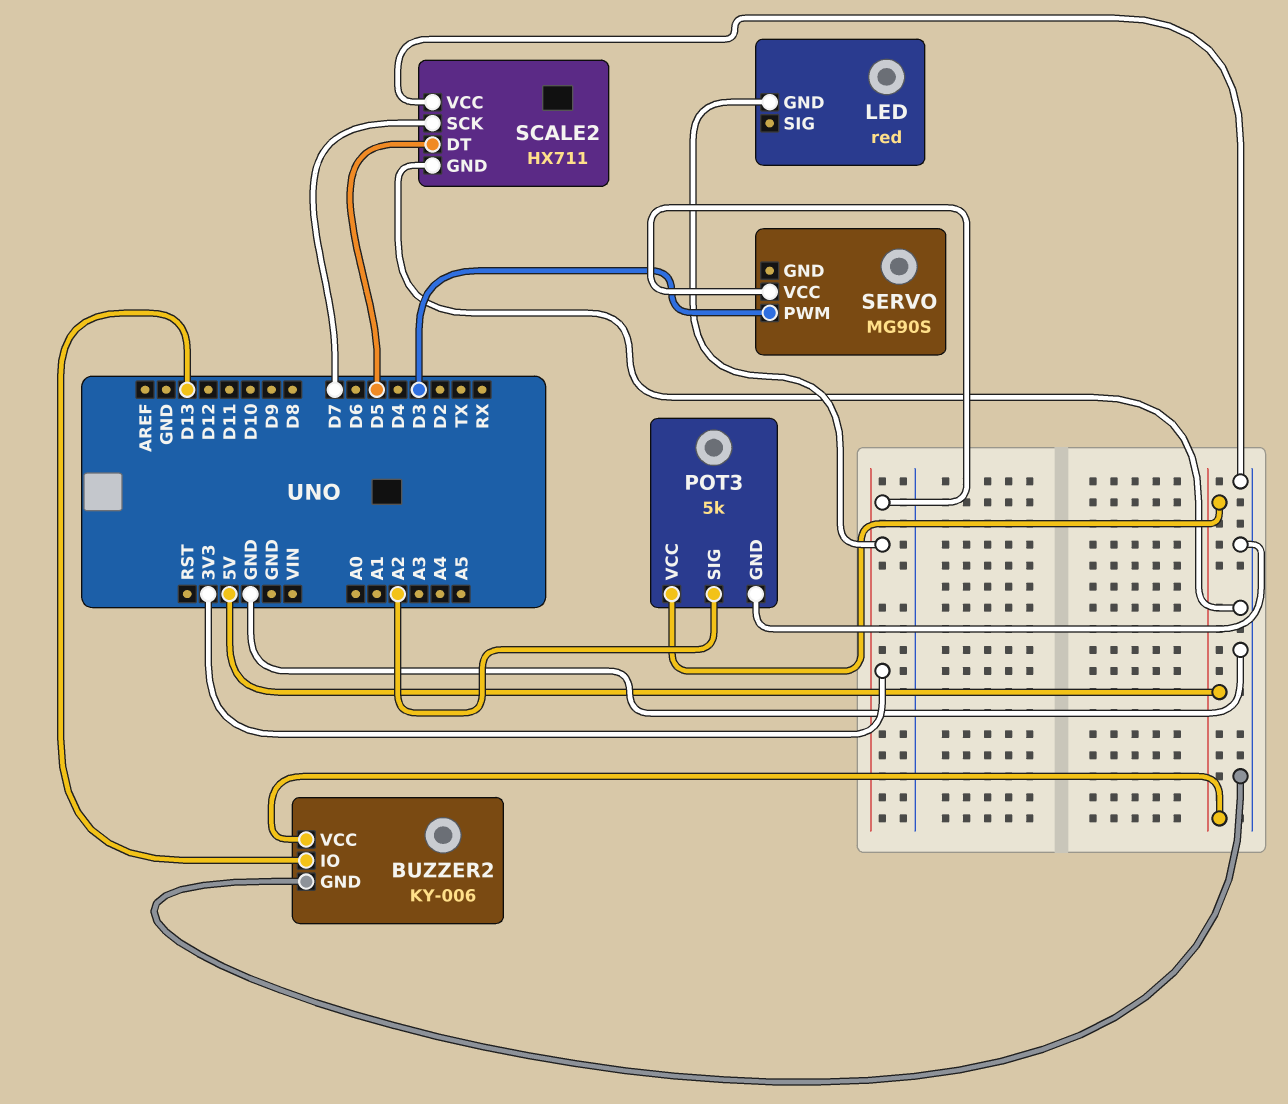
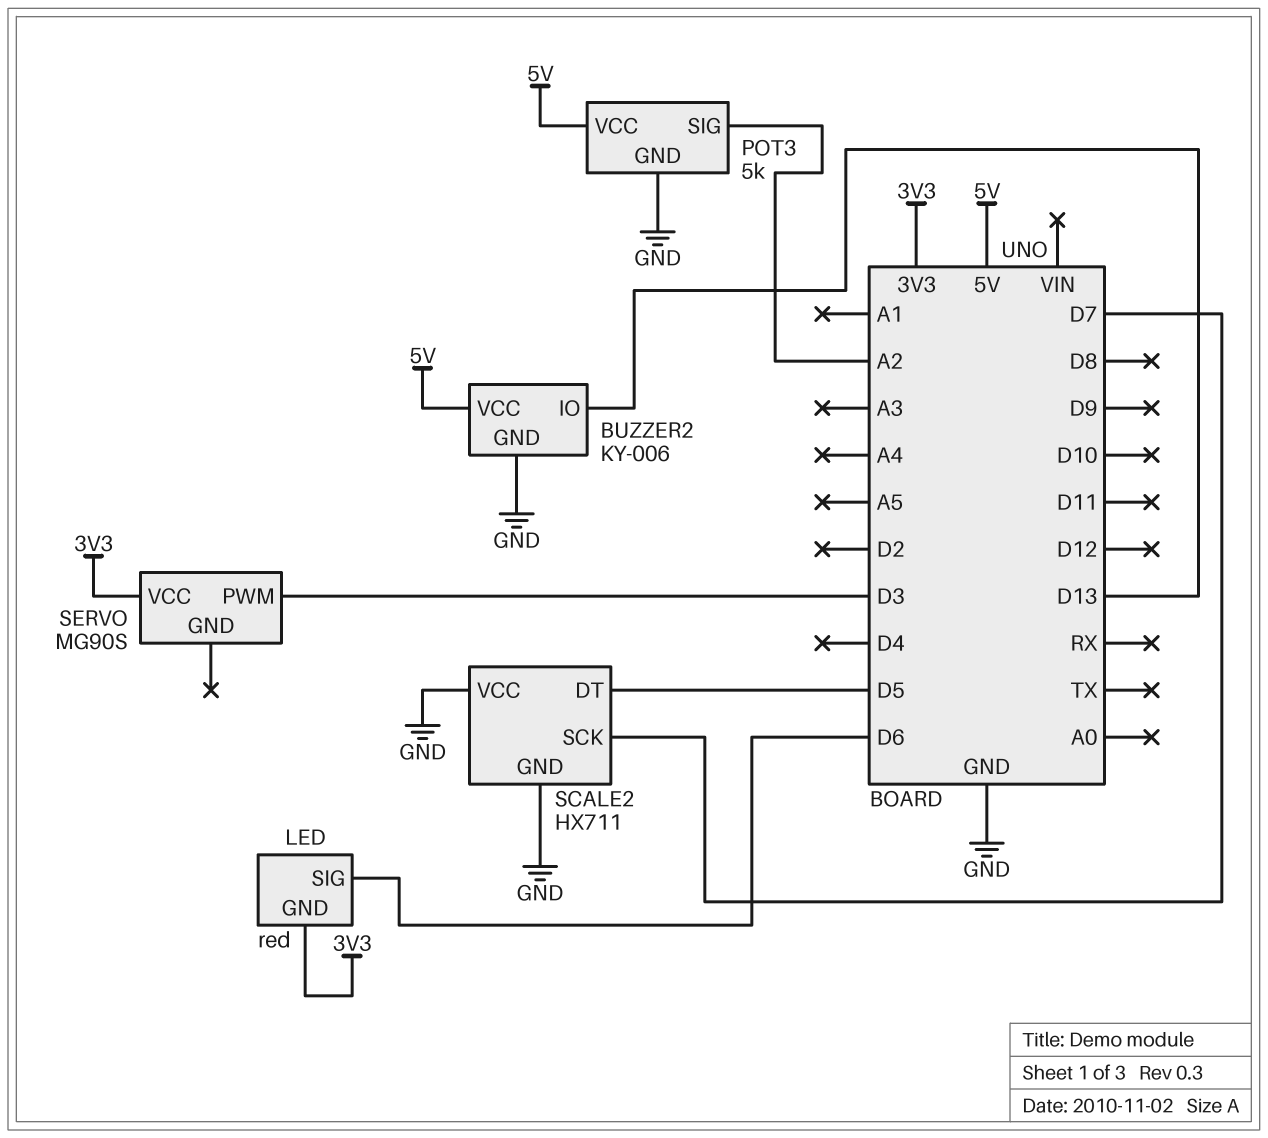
LED pin SIG: none -> D6

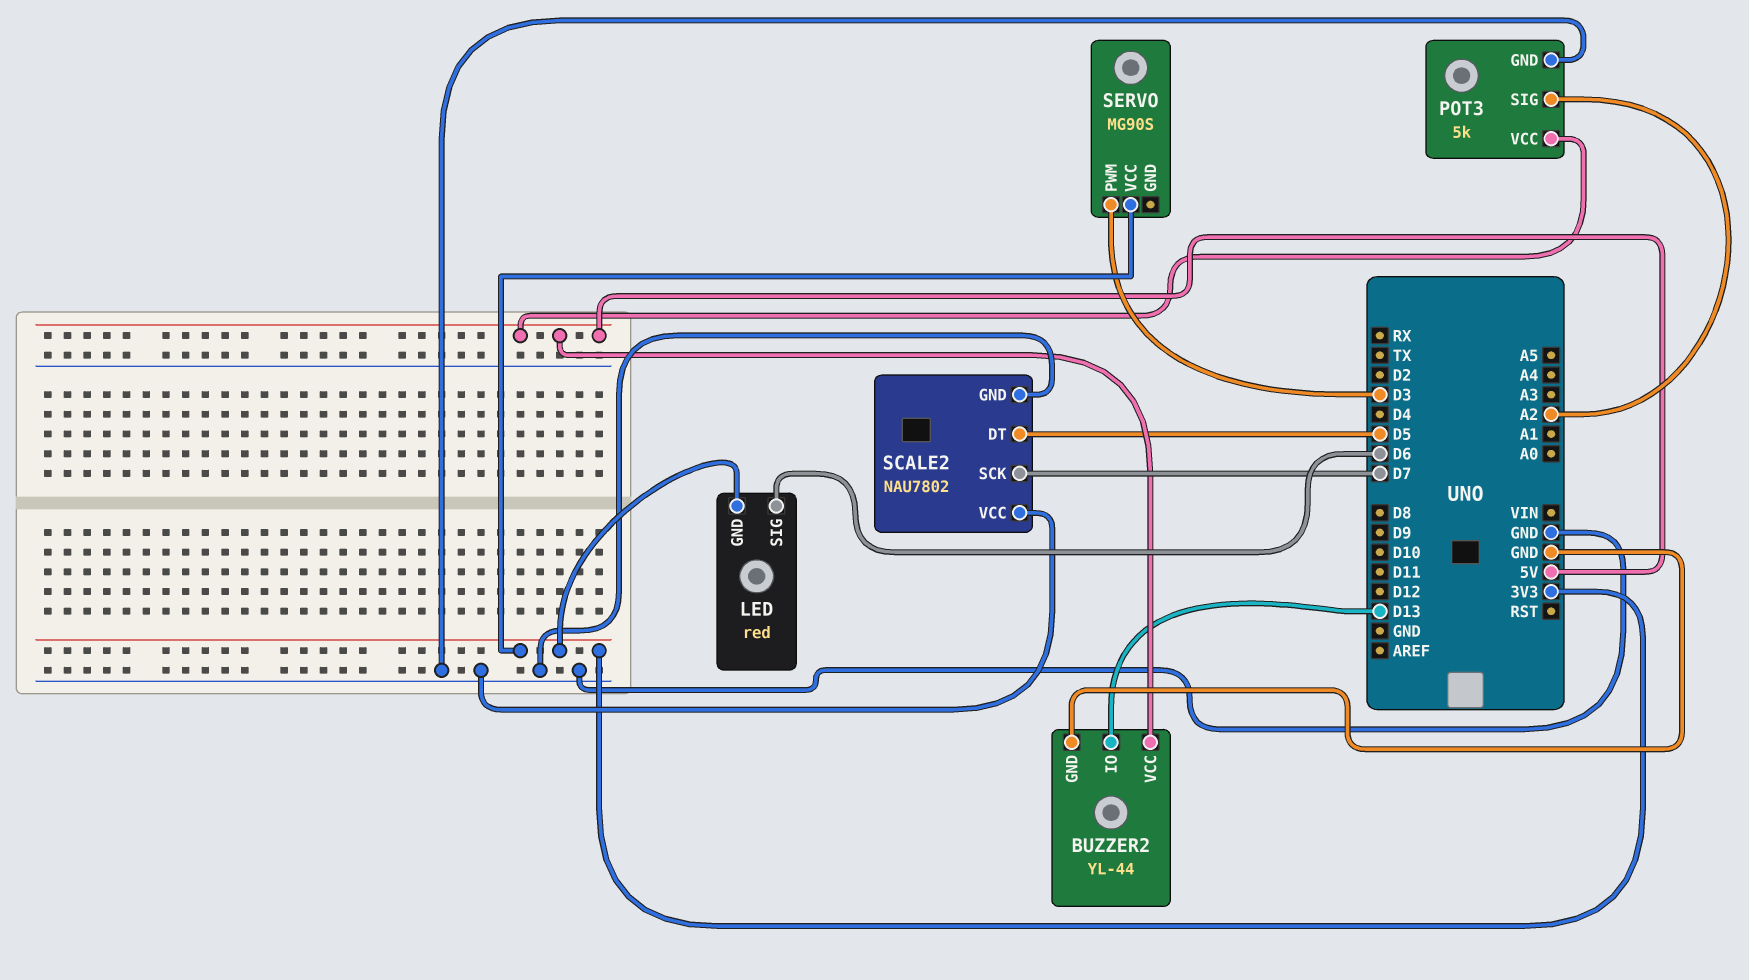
BUZZER2: KY-006 -> YL-44
SCALE2: HX711 -> NAU7802

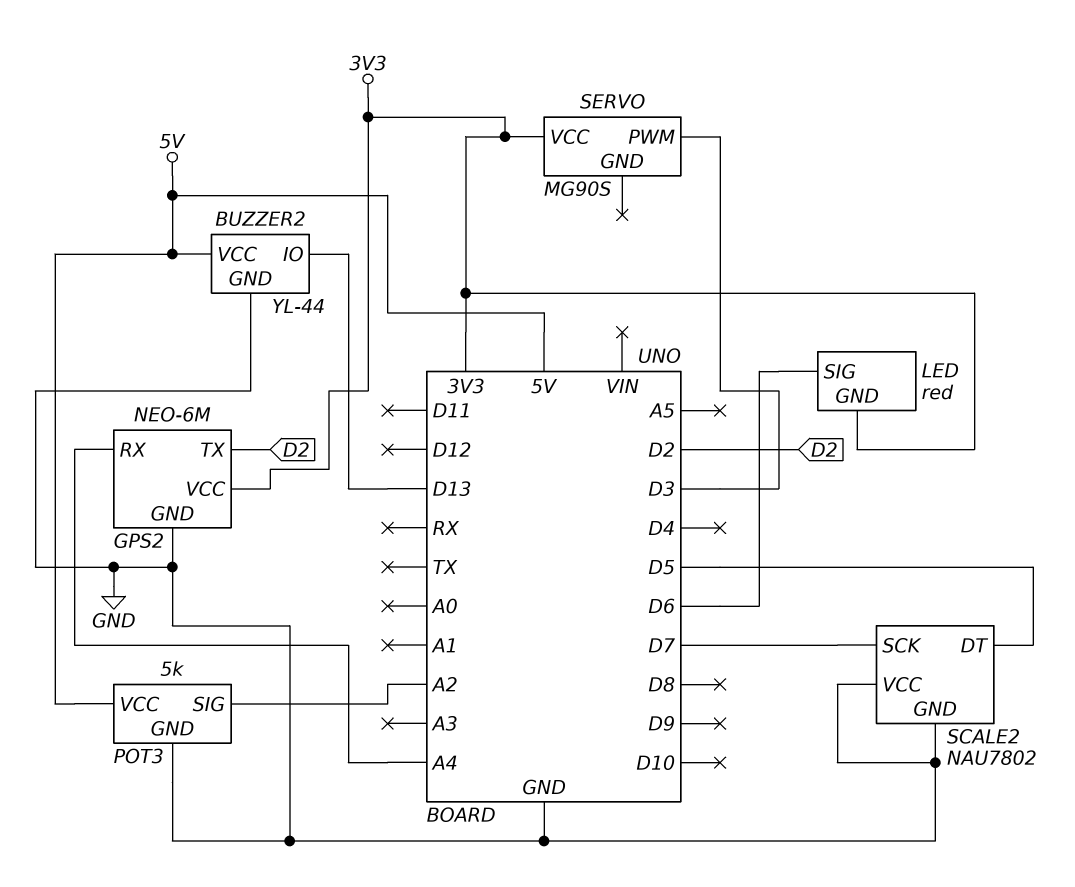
GPS2: none -> NEO-6M
GPS2 pin GND: none -> GND
GPS2 pin RX: none -> A4
GPS2 pin TX: none -> D2
GPS2 pin VCC: none -> 3V3

